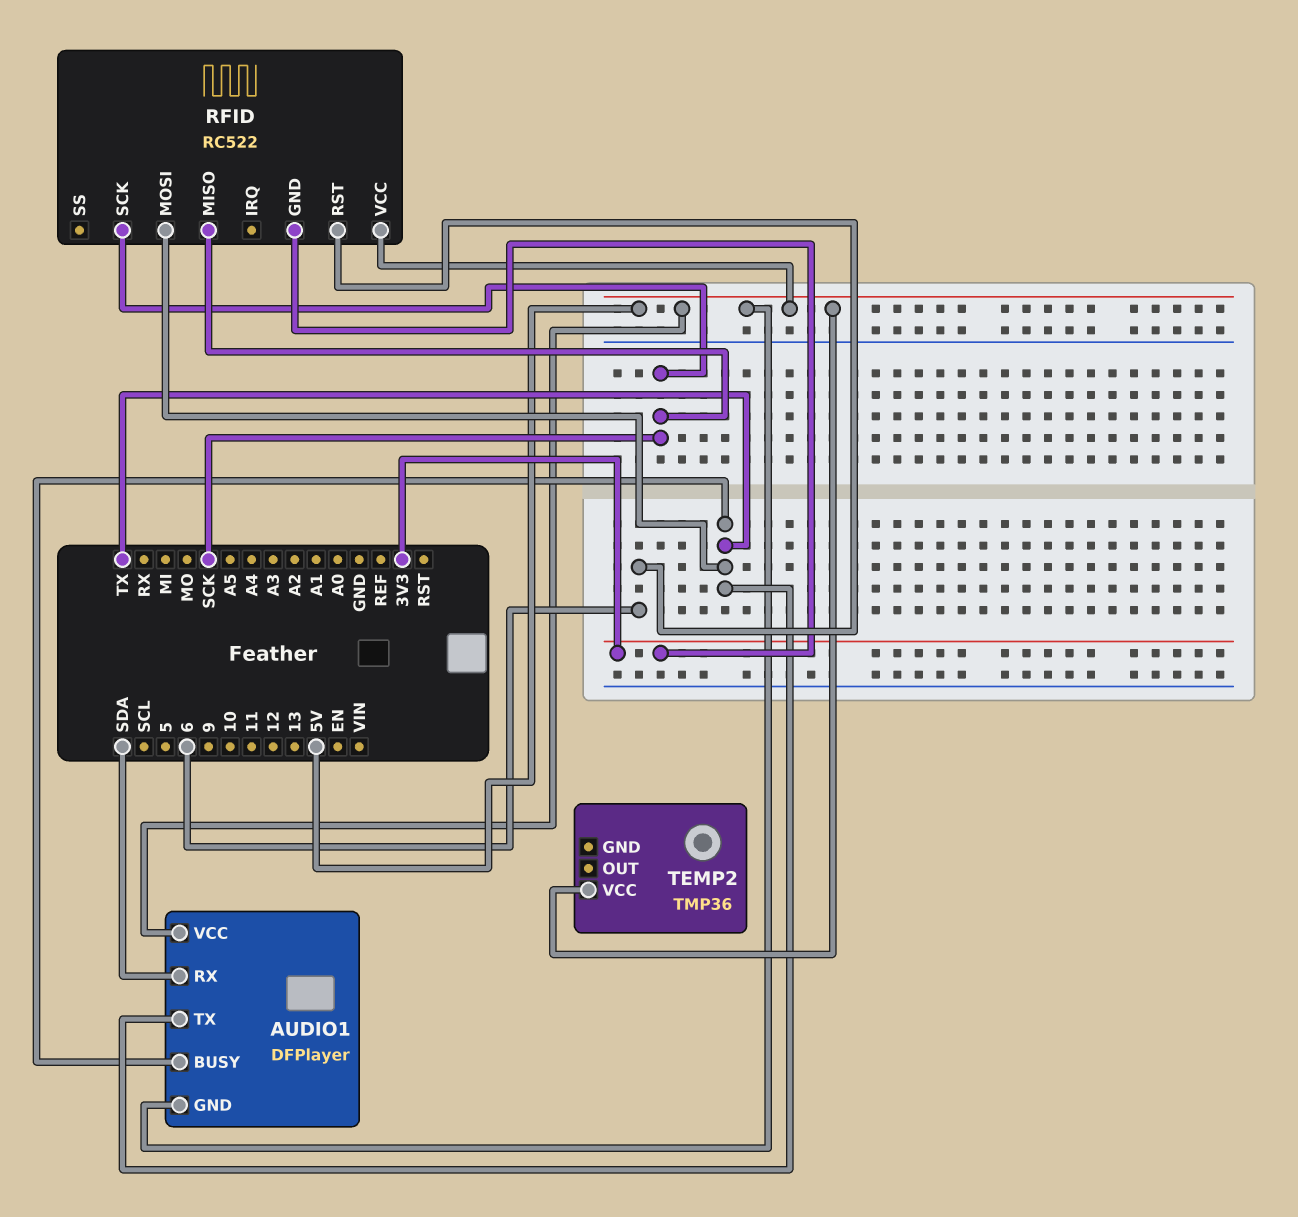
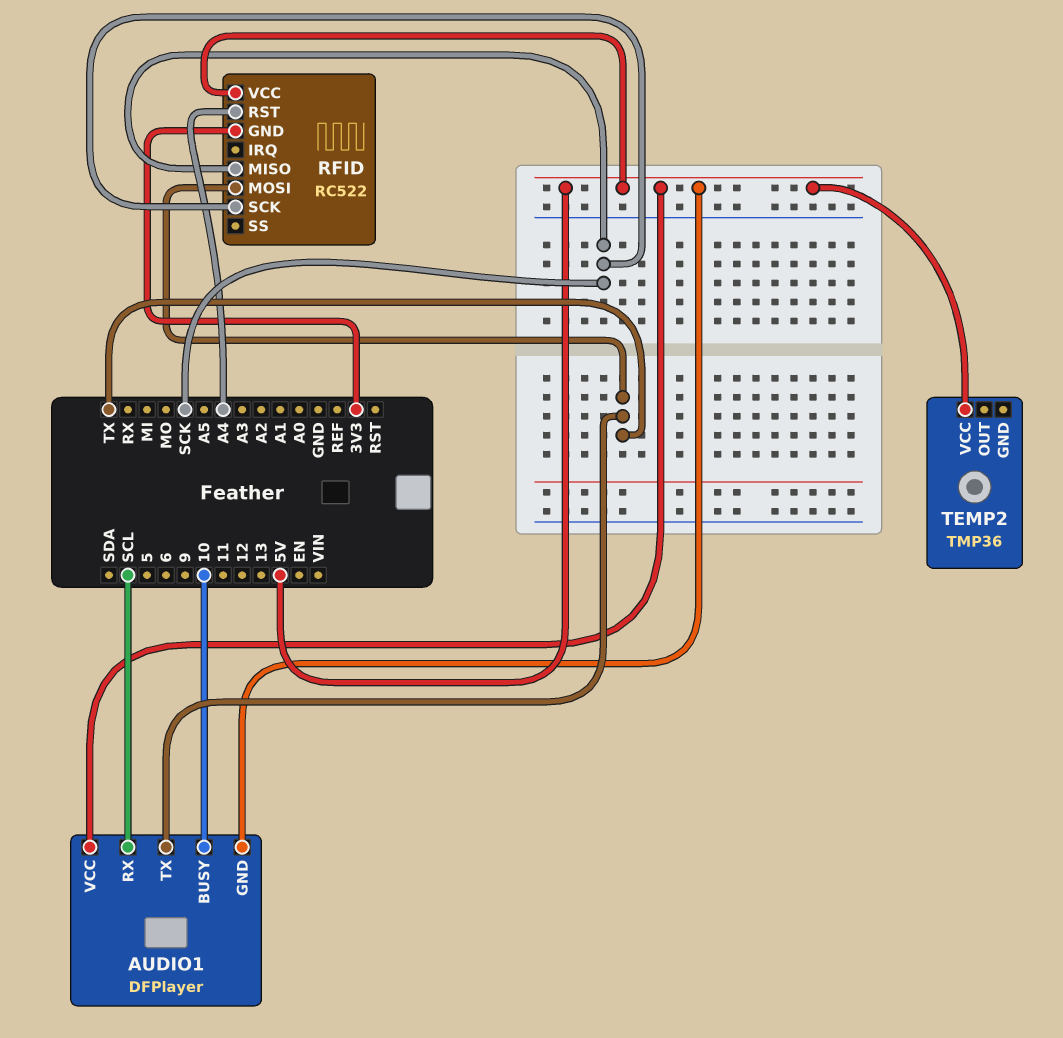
AUDIO1 pin BUSY: TX -> 10
AUDIO1 pin RX: SDA -> SCL
RFID pin RST: 6 -> A4

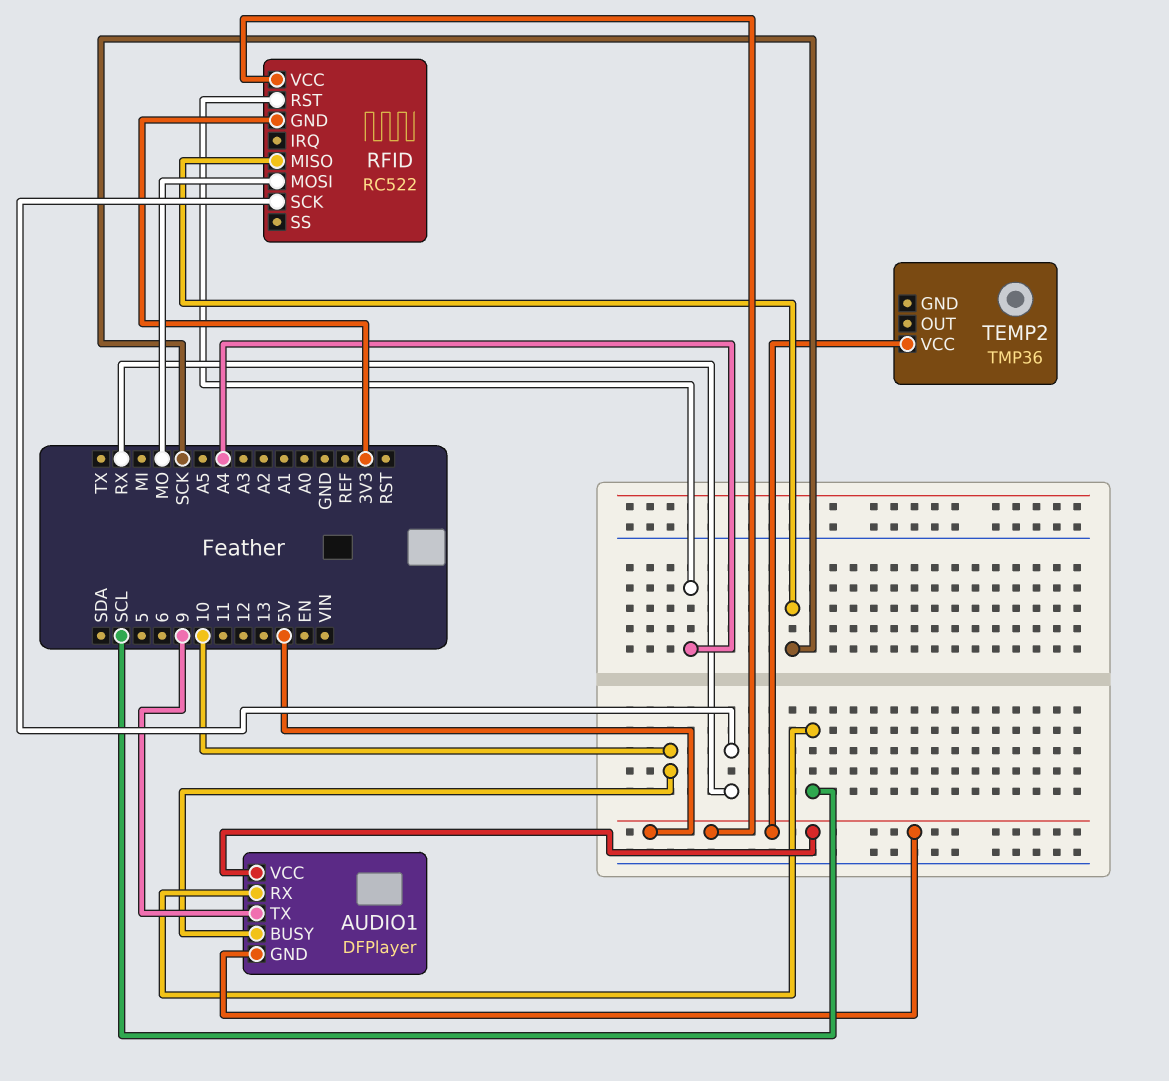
AUDIO1 pin TX: TX -> 9
RFID pin MOSI: TX -> MO
RFID pin SCK: SCK -> RX

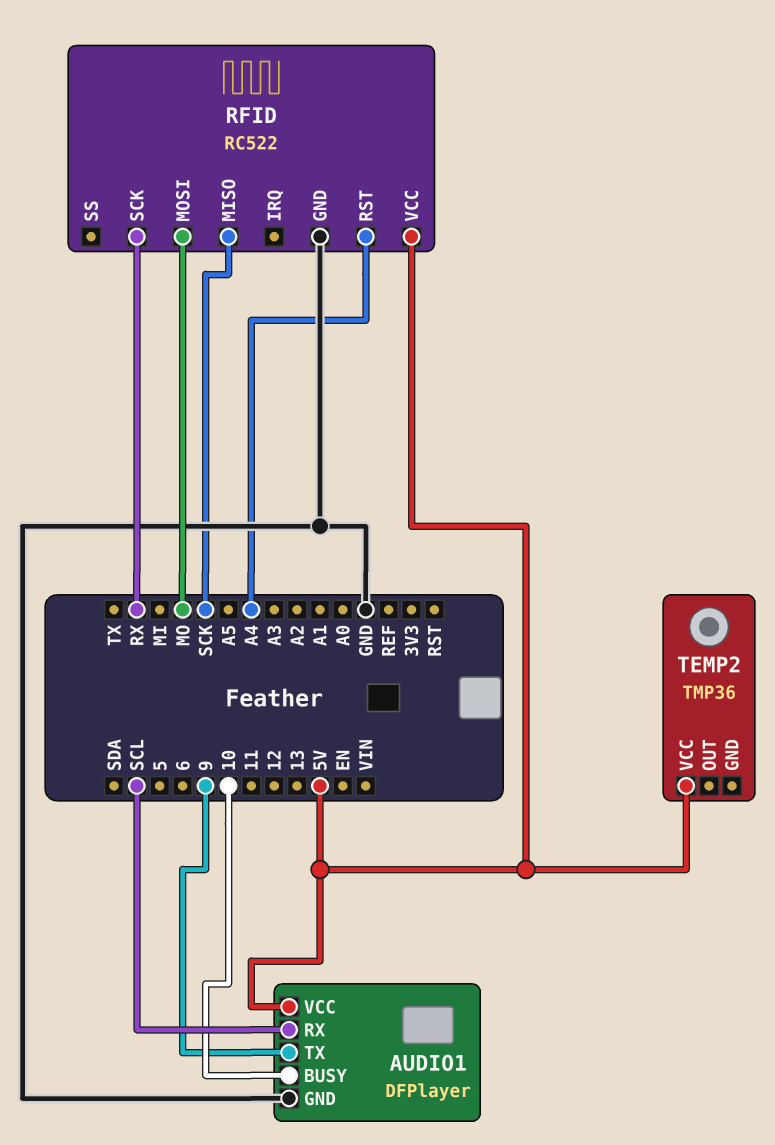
AUDIO1 pin GND: 5V -> GND
RFID pin GND: 3V3 -> GND

